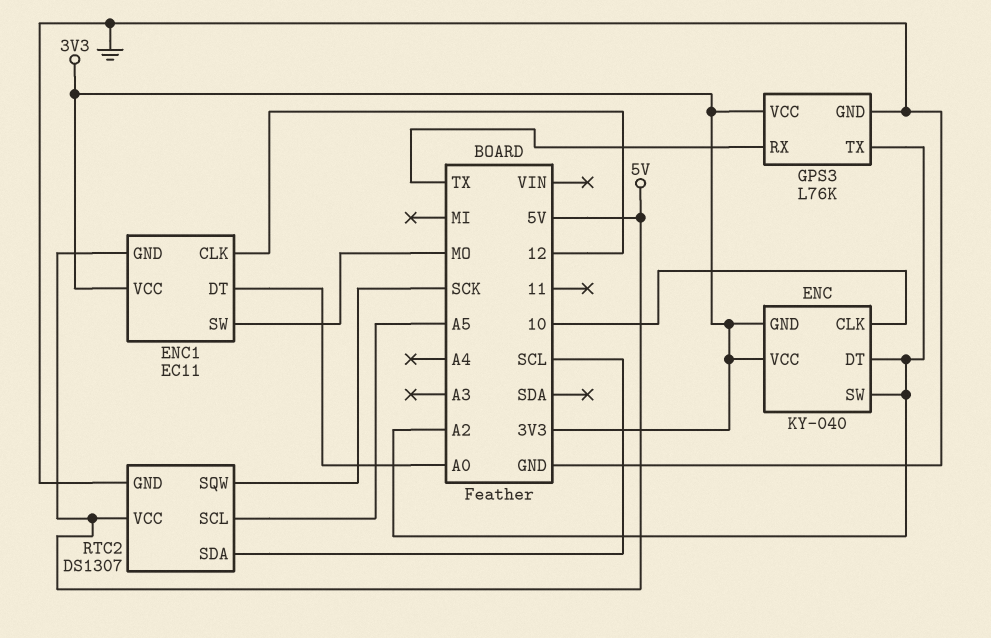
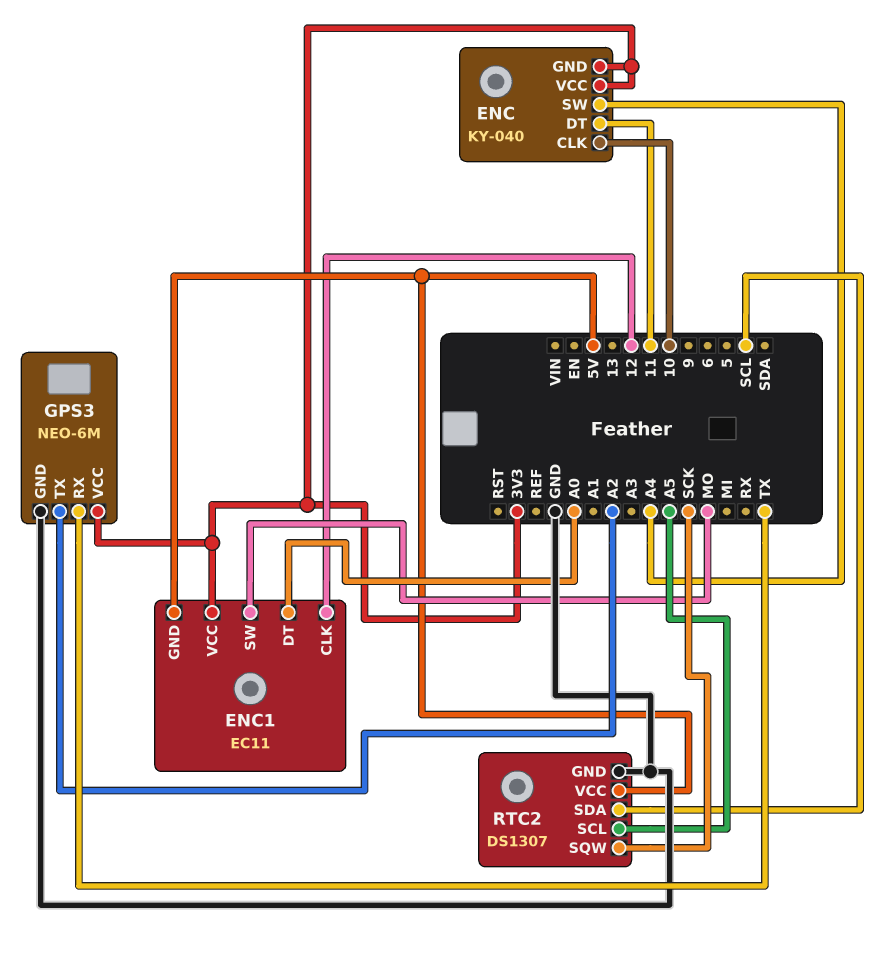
ENC pin DT: A2 -> 11
ENC pin SW: A2 -> A4
GPS3: L76K -> NEO-6M

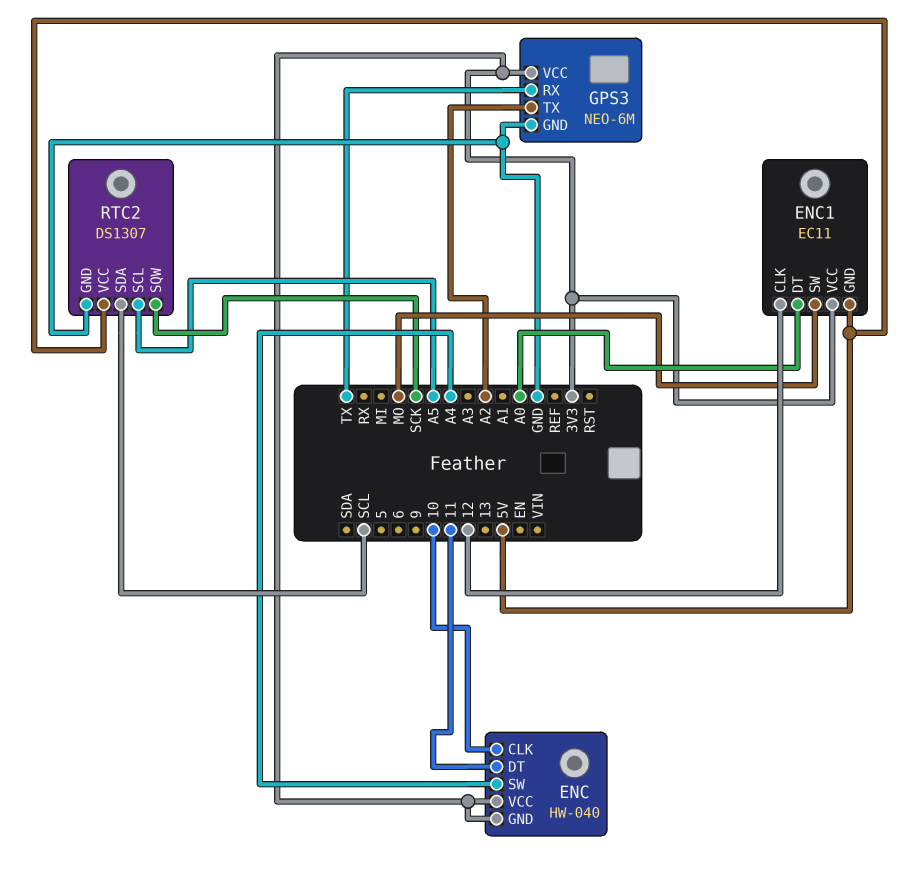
ENC: KY-040 -> HW-040

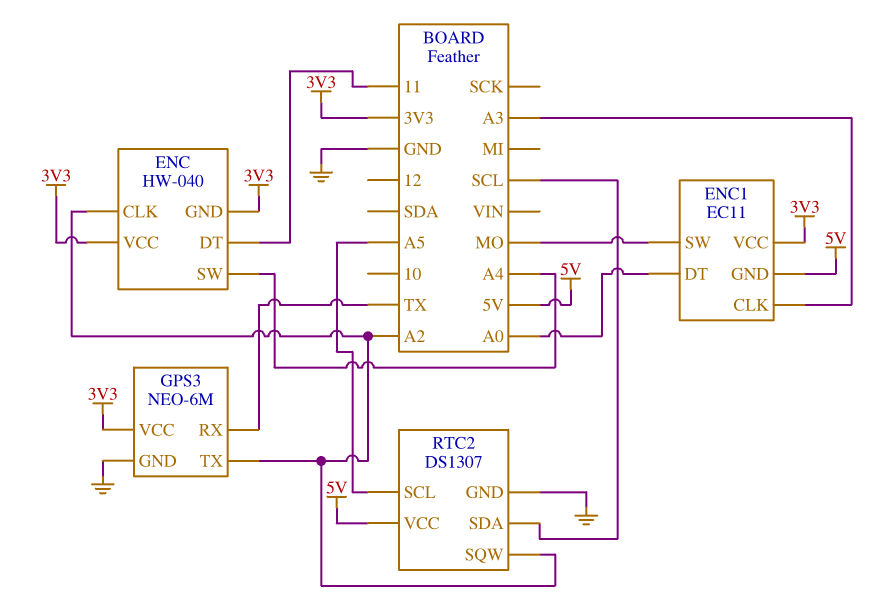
ENC pin CLK: 10 -> A2
ENC1 pin CLK: 12 -> A3
RTC2 pin SQW: SCK -> A2

